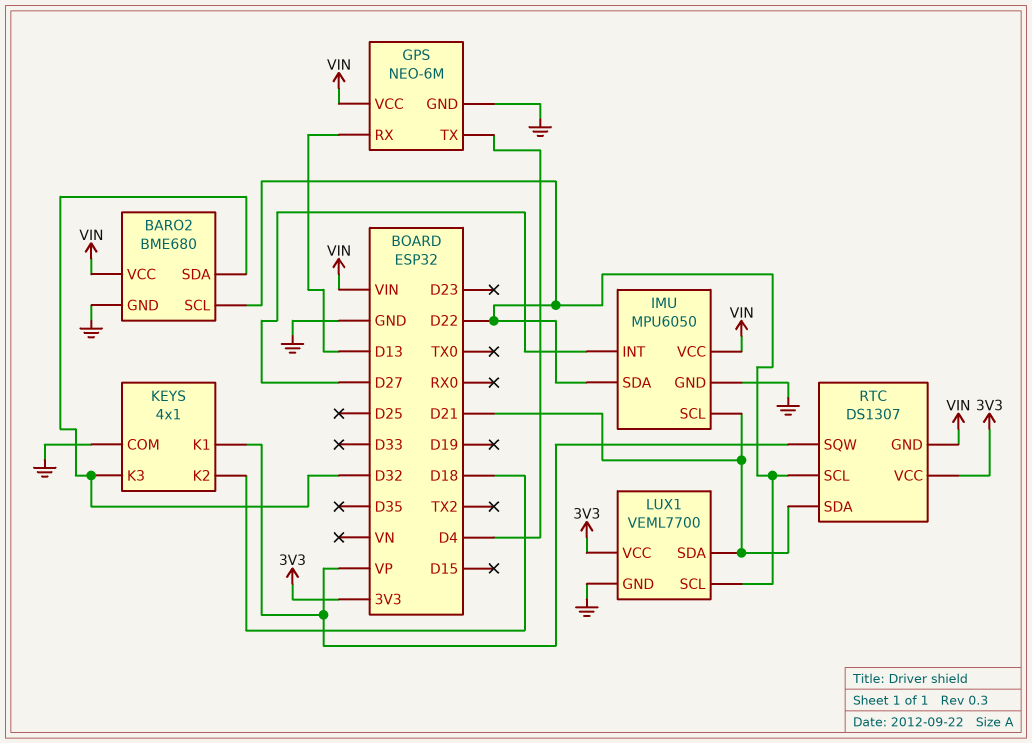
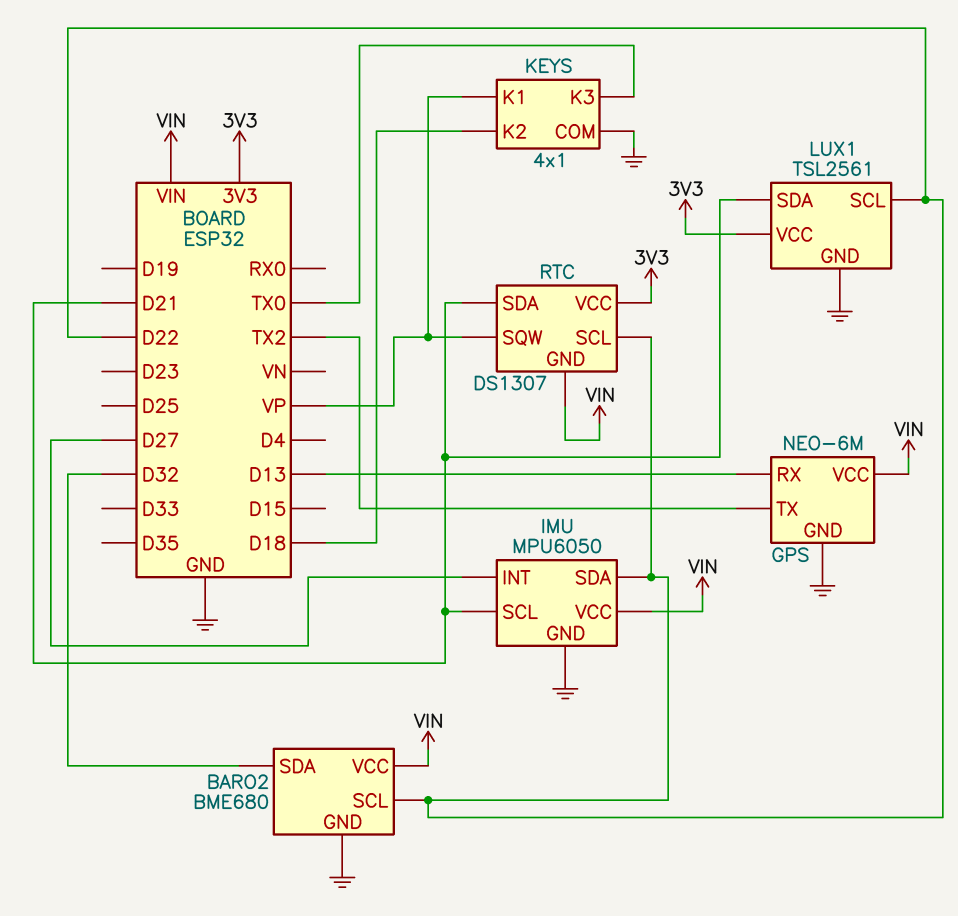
GPS pin TX: D4 -> TX2
KEYS pin K3: D32 -> TX0
LUX1: VEML7700 -> TSL2561

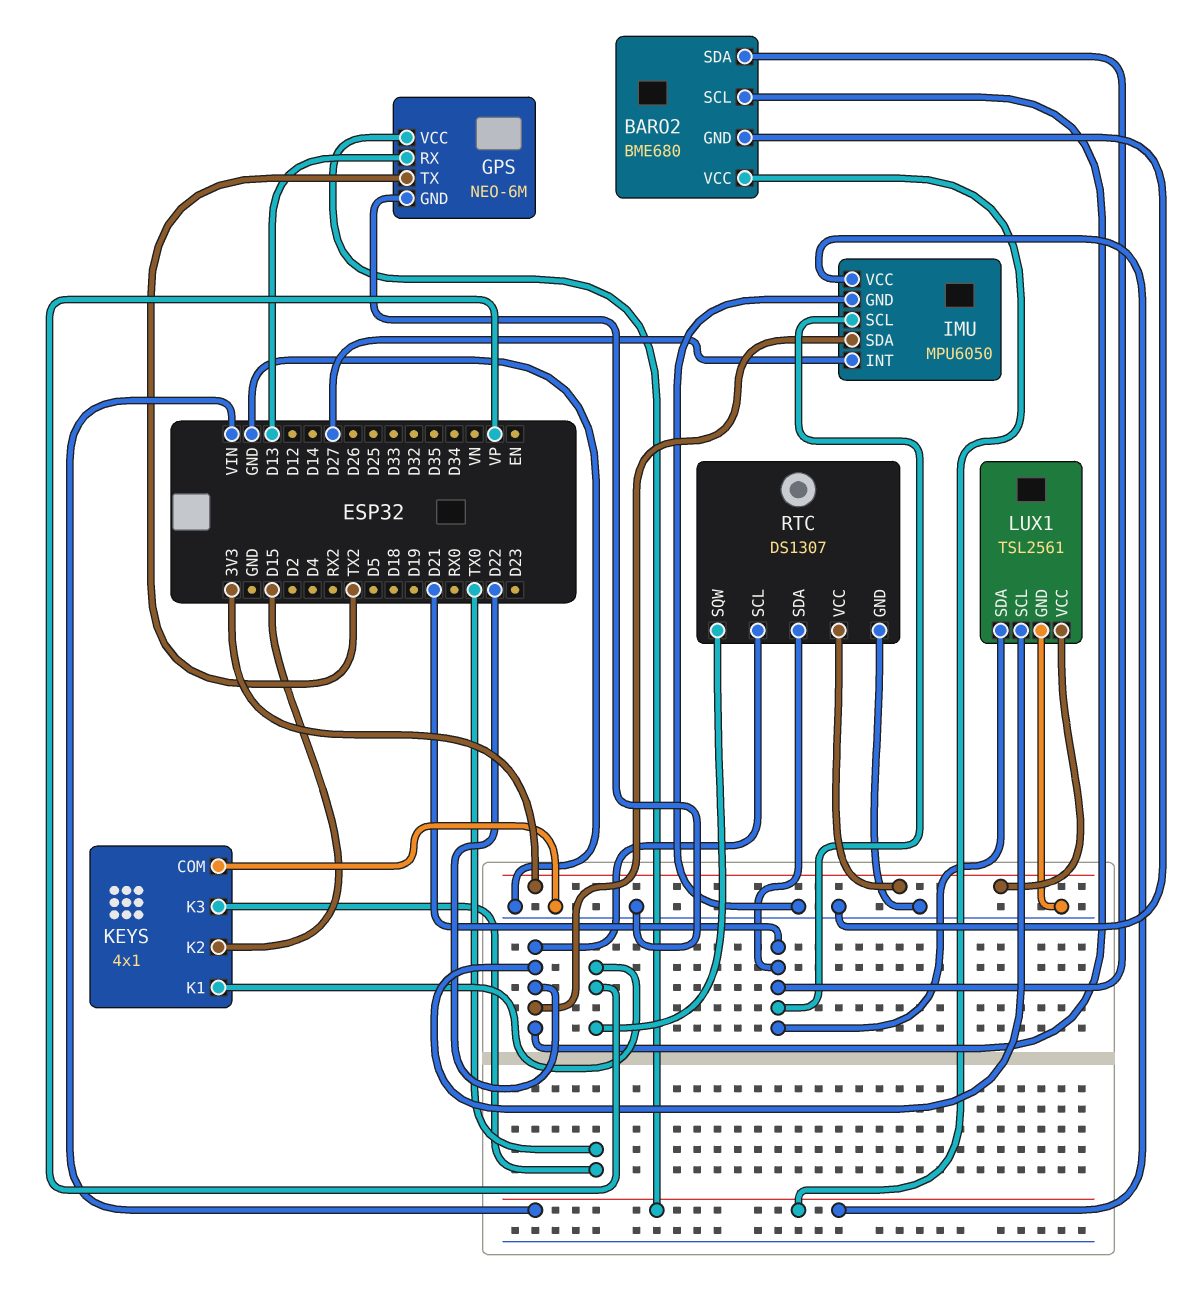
BARO2 pin SDA: D32 -> D21
KEYS pin K2: D18 -> D15
RTC pin GND: VIN -> GND

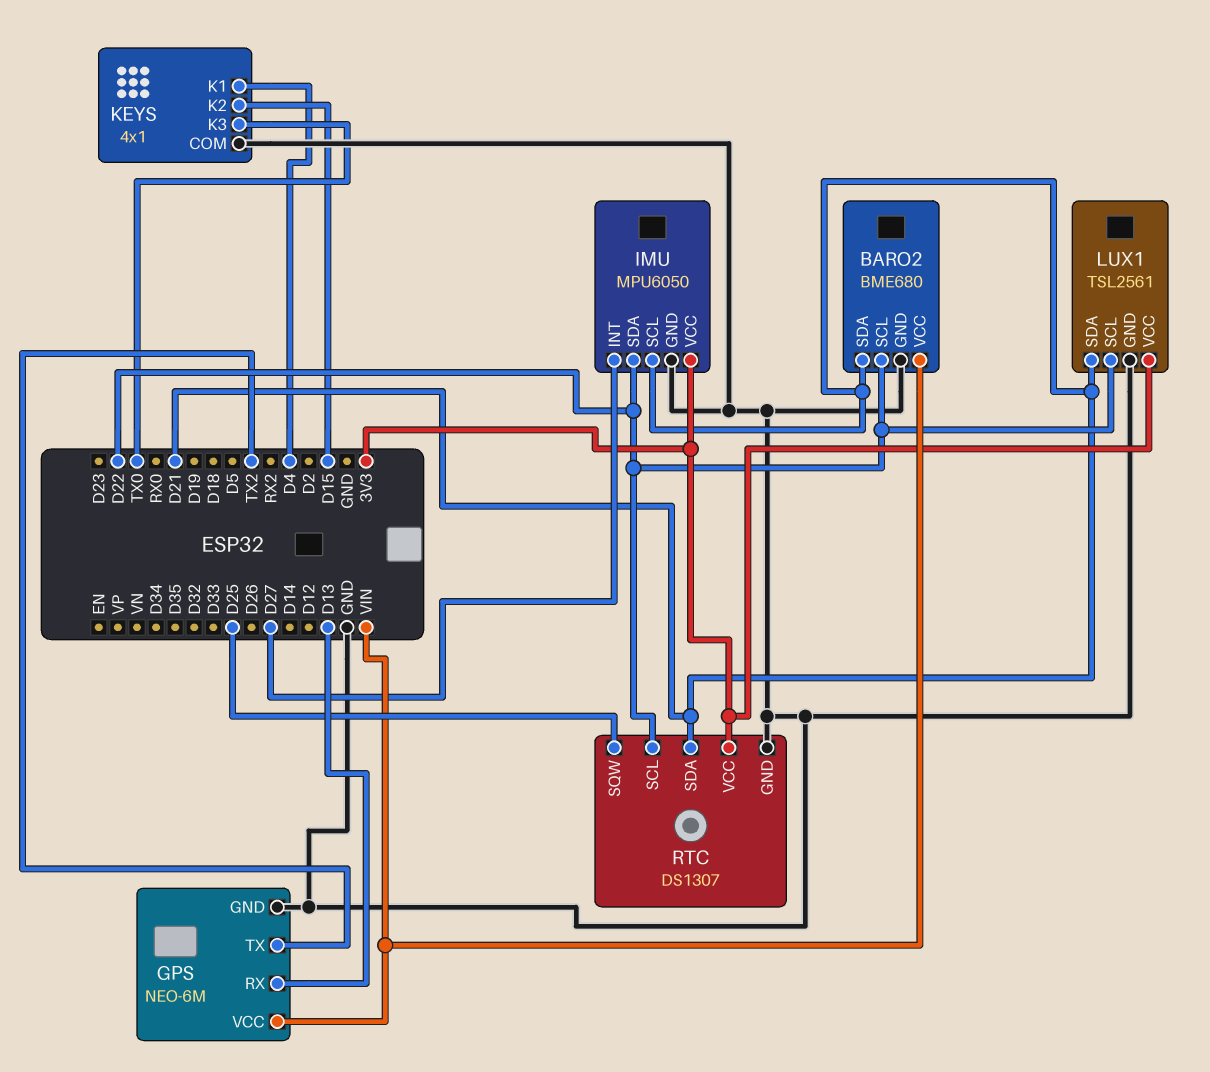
IMU pin VCC: VIN -> 3V3
KEYS pin K1: VP -> D4
RTC pin SQW: VP -> D25

